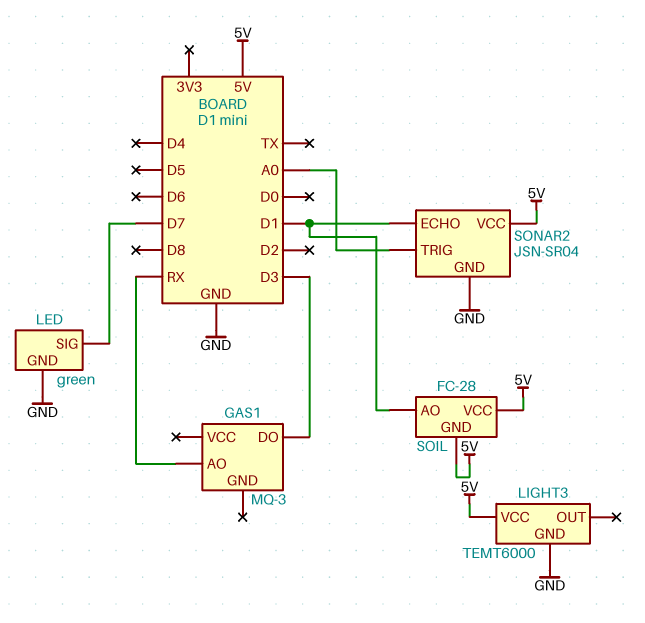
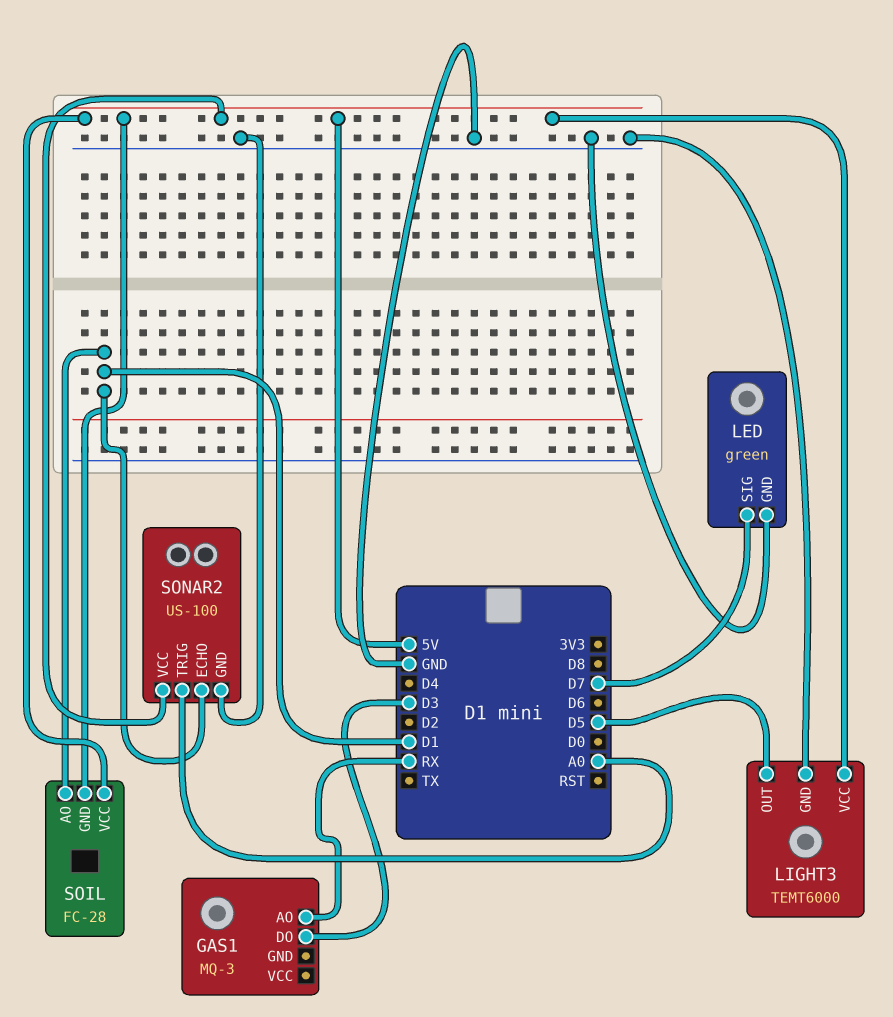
LIGHT3 pin OUT: none -> D5
SONAR2: JSN-SR04 -> US-100

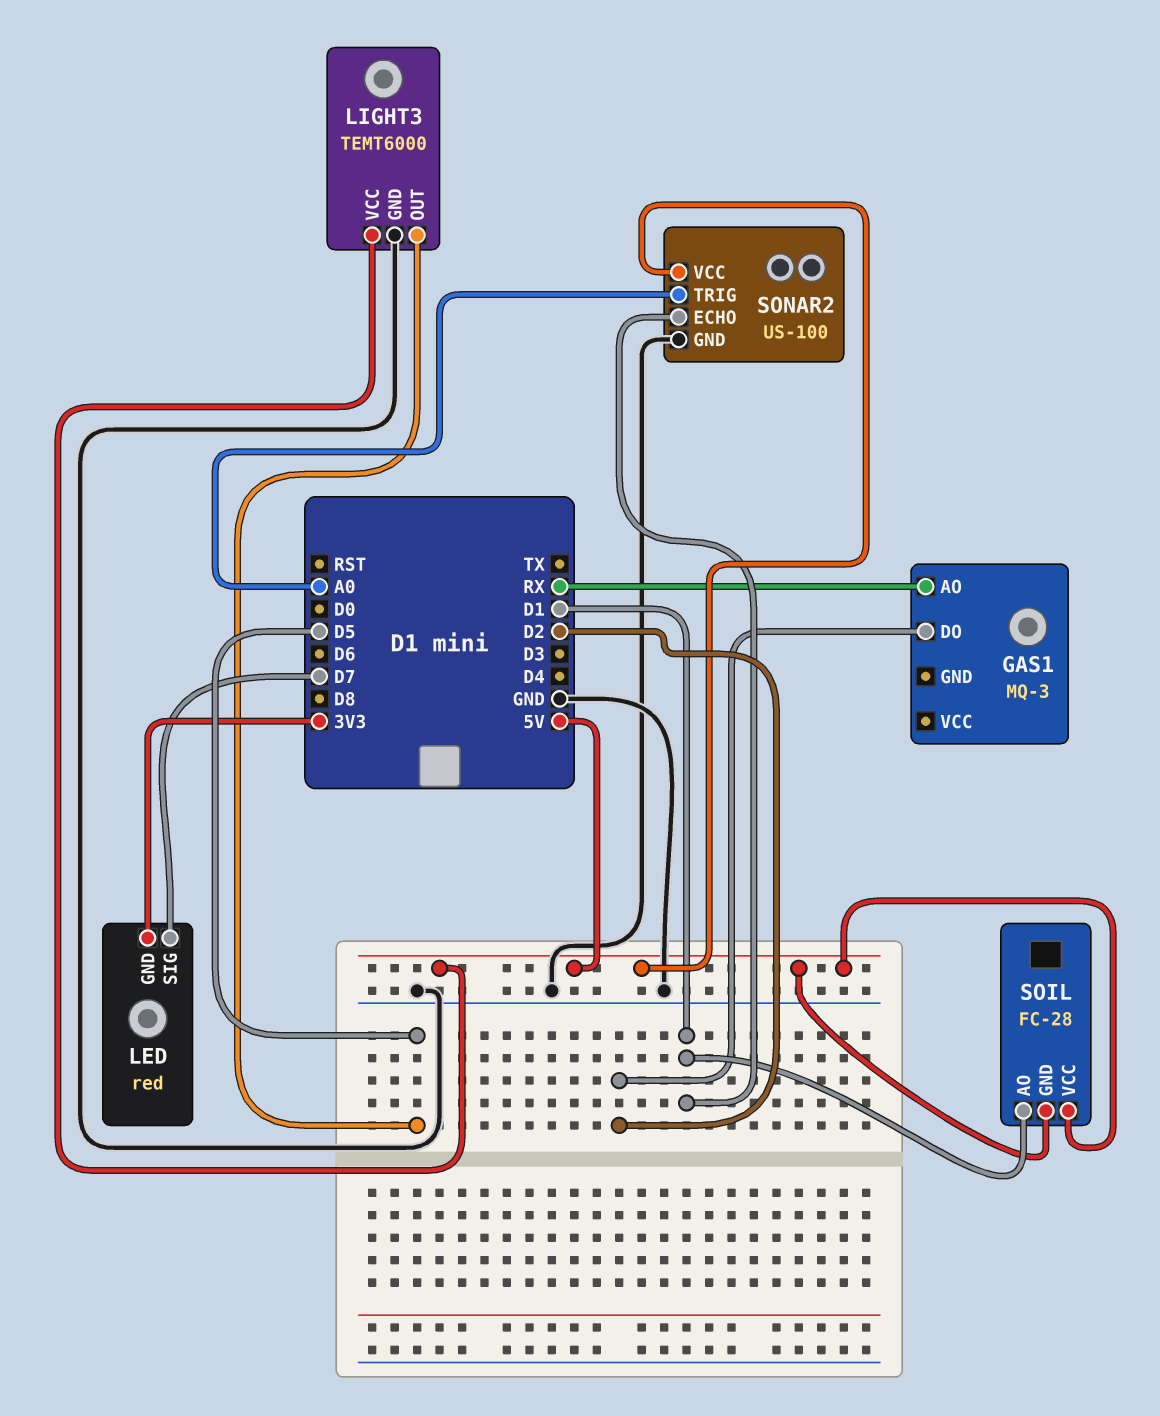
GAS1 pin DO: D3 -> D2
LED: green -> red
LED pin GND: GND -> 3V3

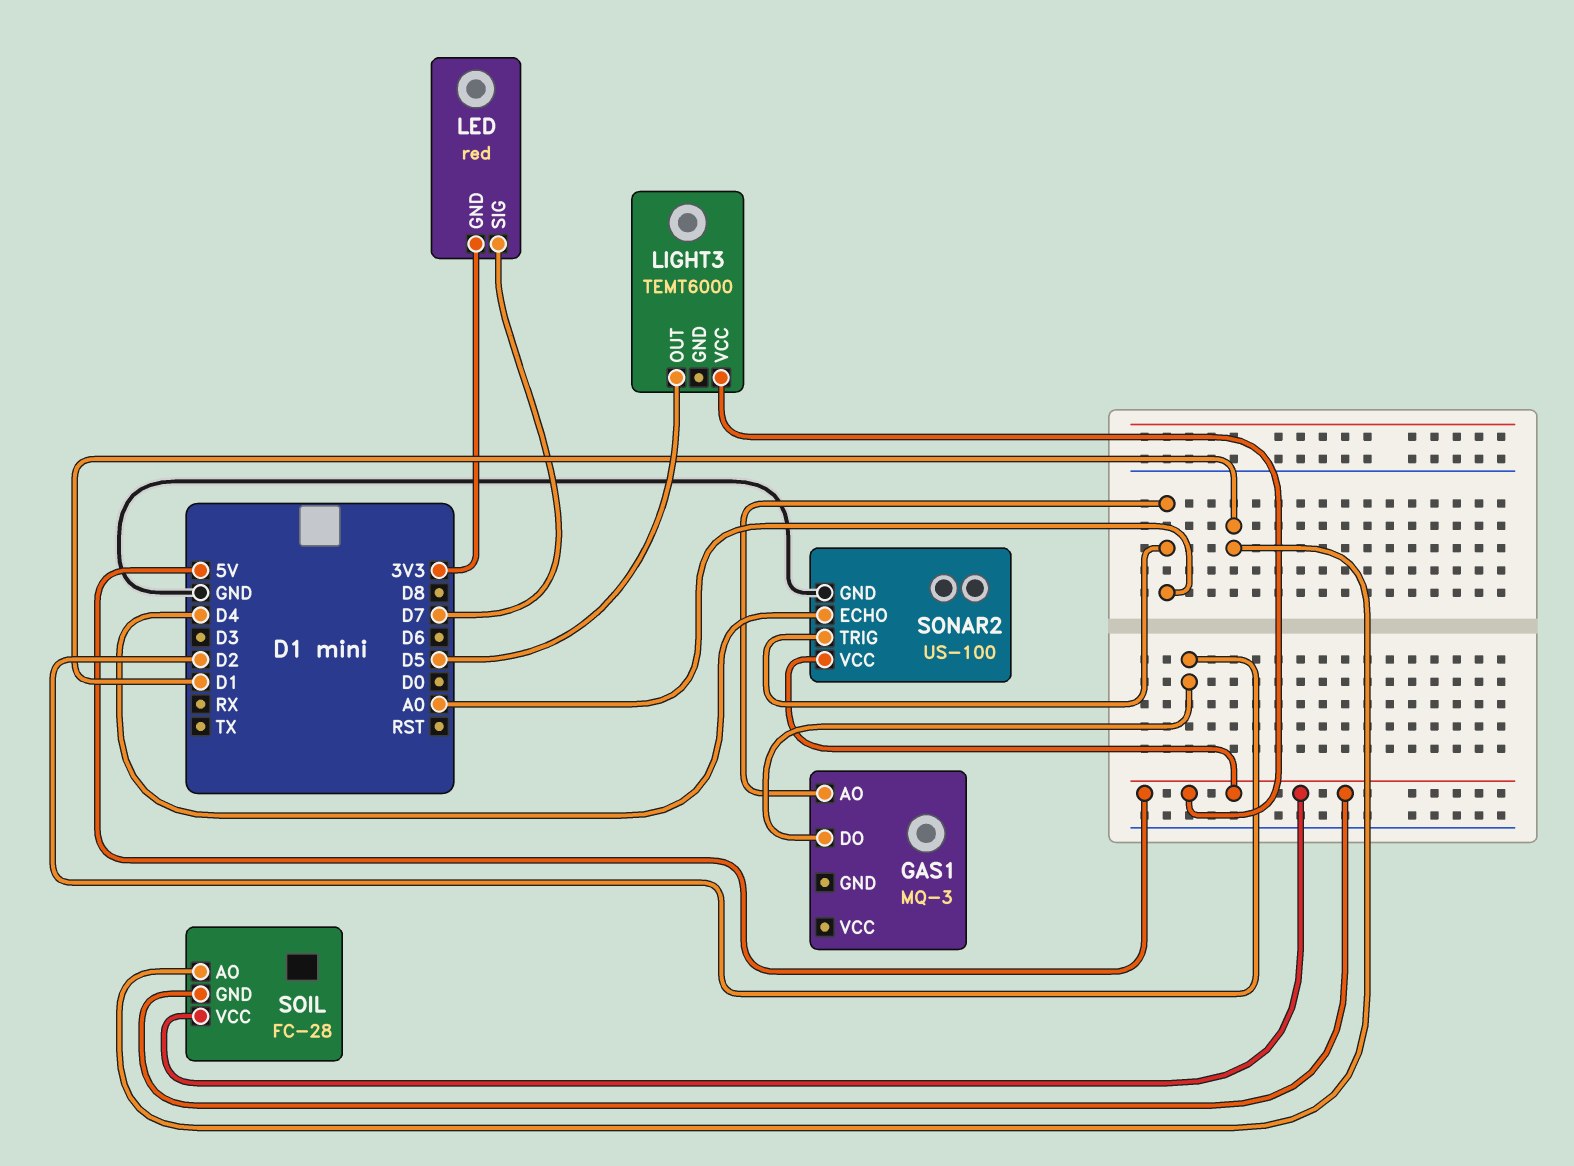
GAS1 pin AO: RX -> A0
LIGHT3 pin GND: GND -> none
SONAR2 pin ECHO: D1 -> D4

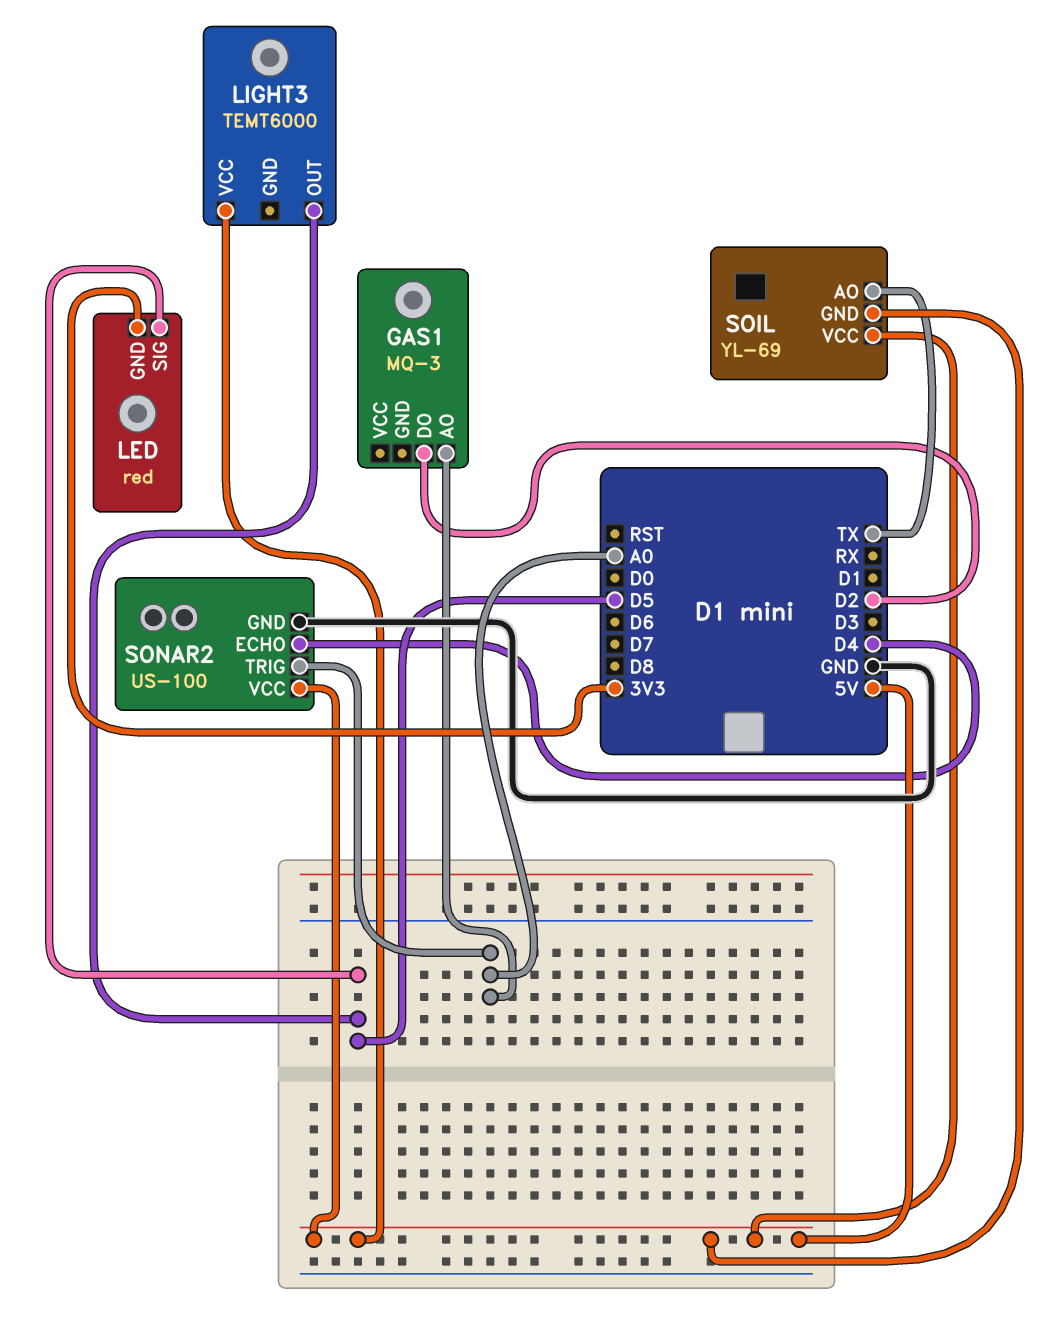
LED pin SIG: D7 -> D5
SOIL: FC-28 -> YL-69
SOIL pin AO: D1 -> TX

